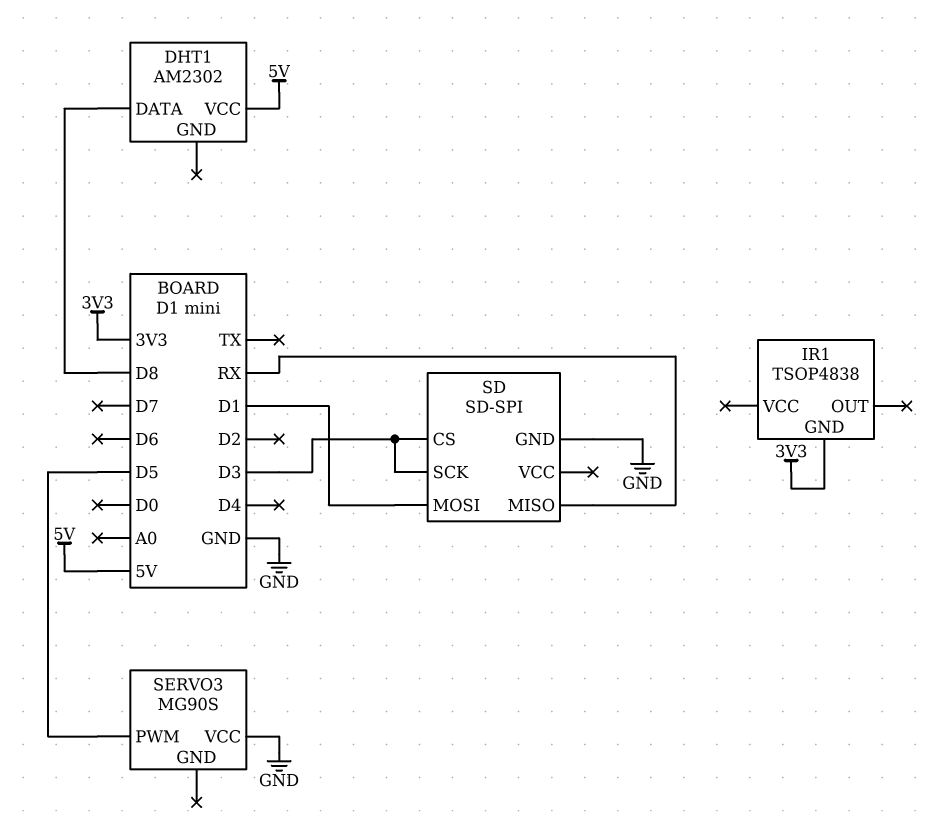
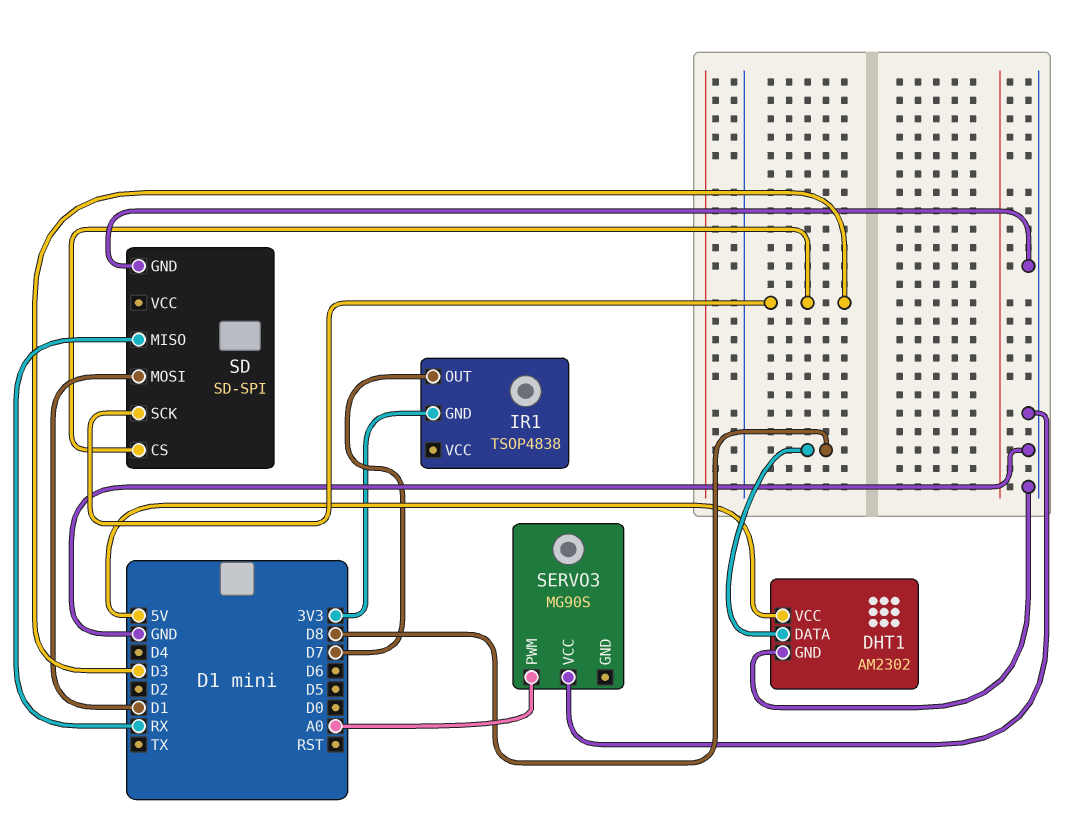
DHT1 pin GND: none -> GND
IR1 pin OUT: none -> D7
SERVO3 pin PWM: D5 -> A0

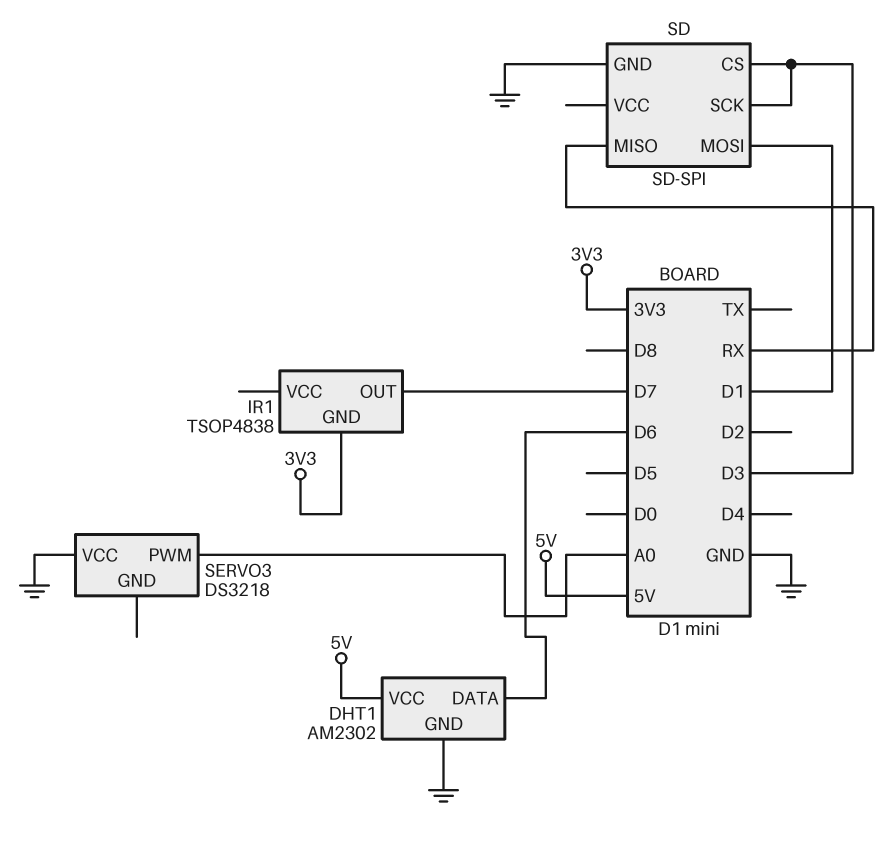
DHT1 pin DATA: D8 -> D6
SERVO3: MG90S -> DS3218

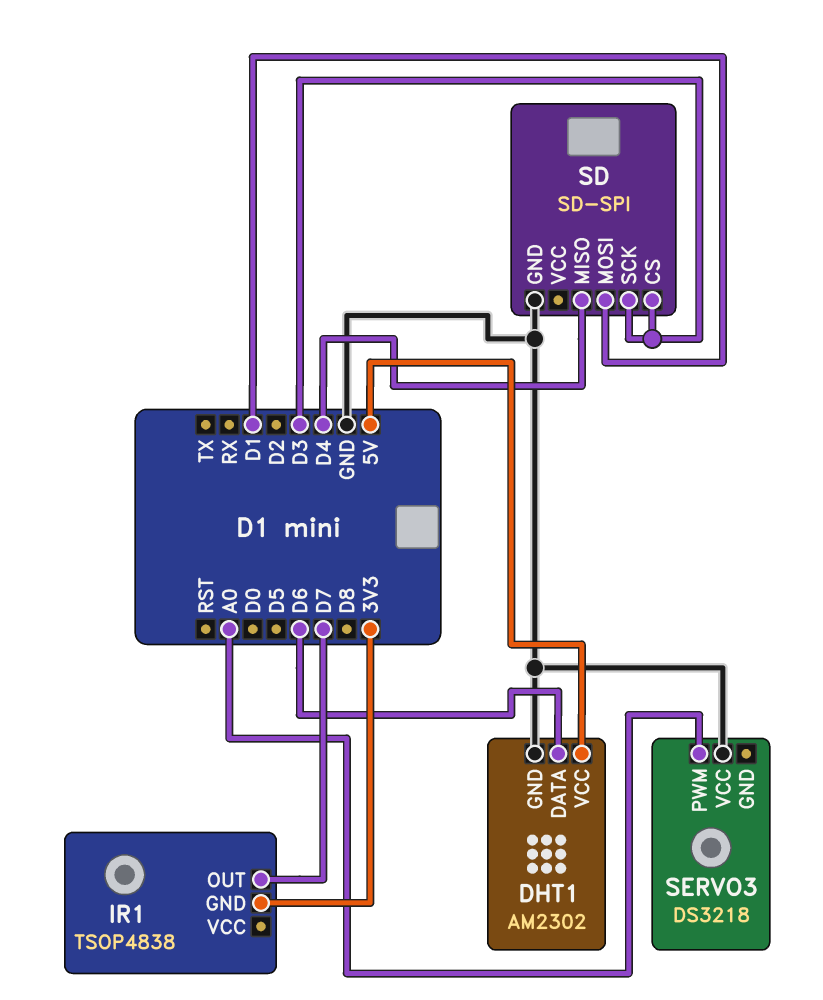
SD pin MISO: RX -> D4

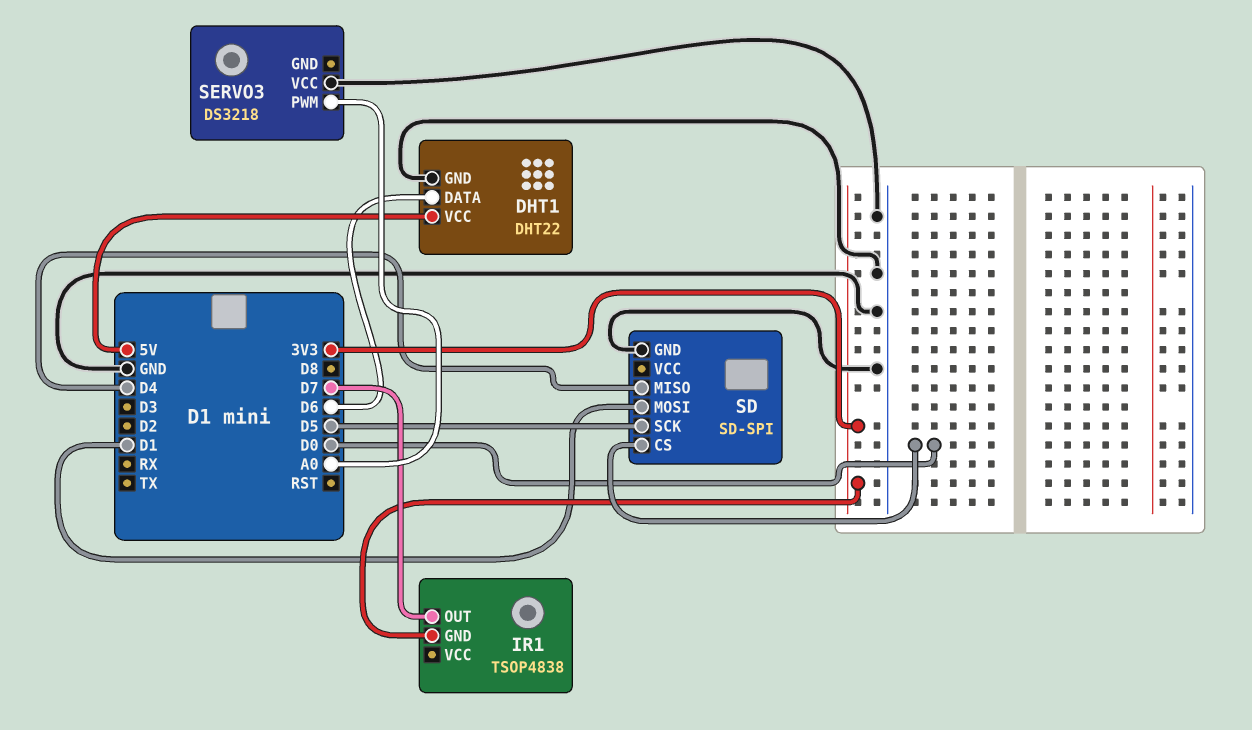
DHT1: AM2302 -> DHT22
SD pin CS: D3 -> D0
SD pin SCK: D3 -> D5

